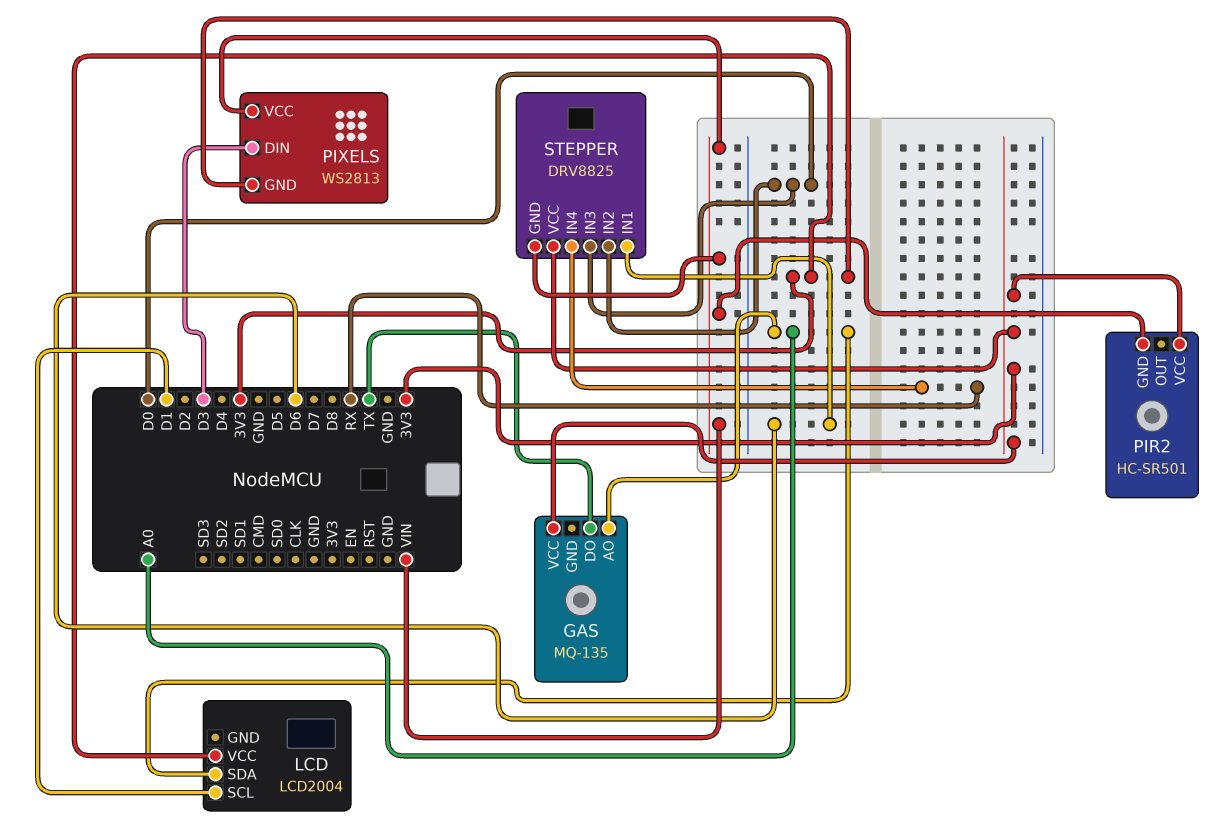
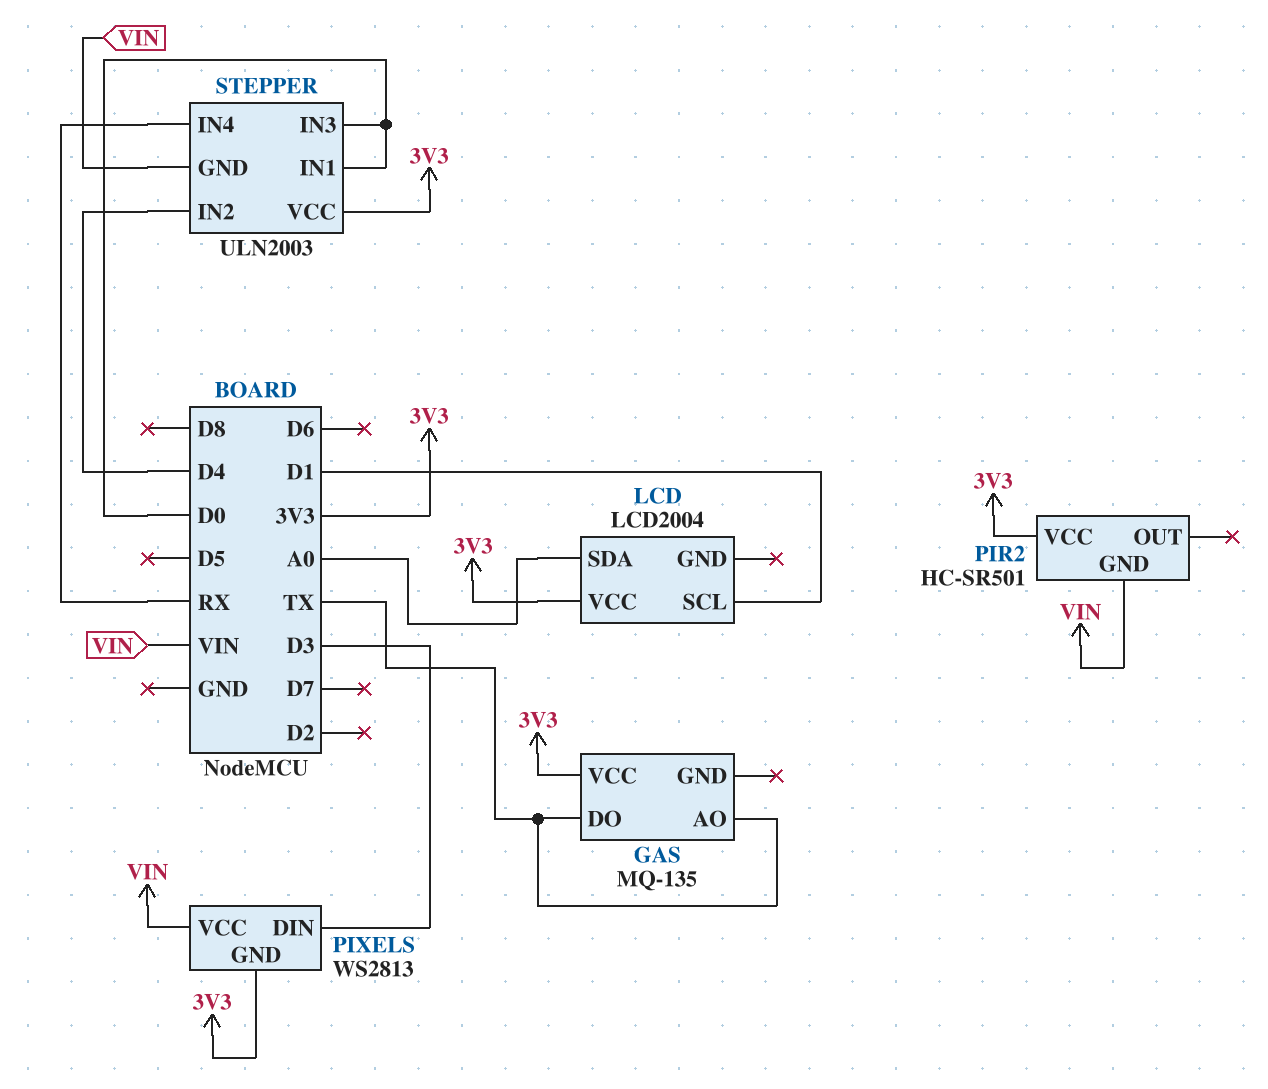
GAS pin AO: A0 -> TX
STEPPER: DRV8825 -> ULN2003
STEPPER pin IN1: D6 -> D0
STEPPER pin IN2: D0 -> D4

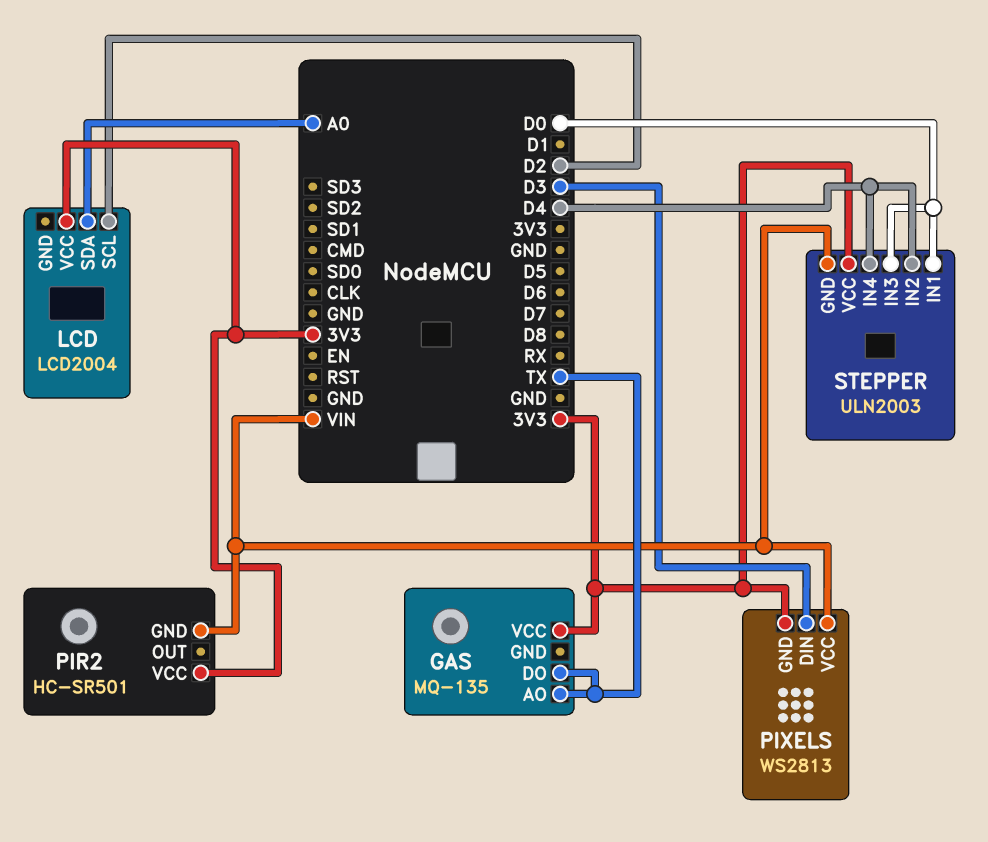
LCD pin SCL: D1 -> D2
STEPPER pin IN4: RX -> D4

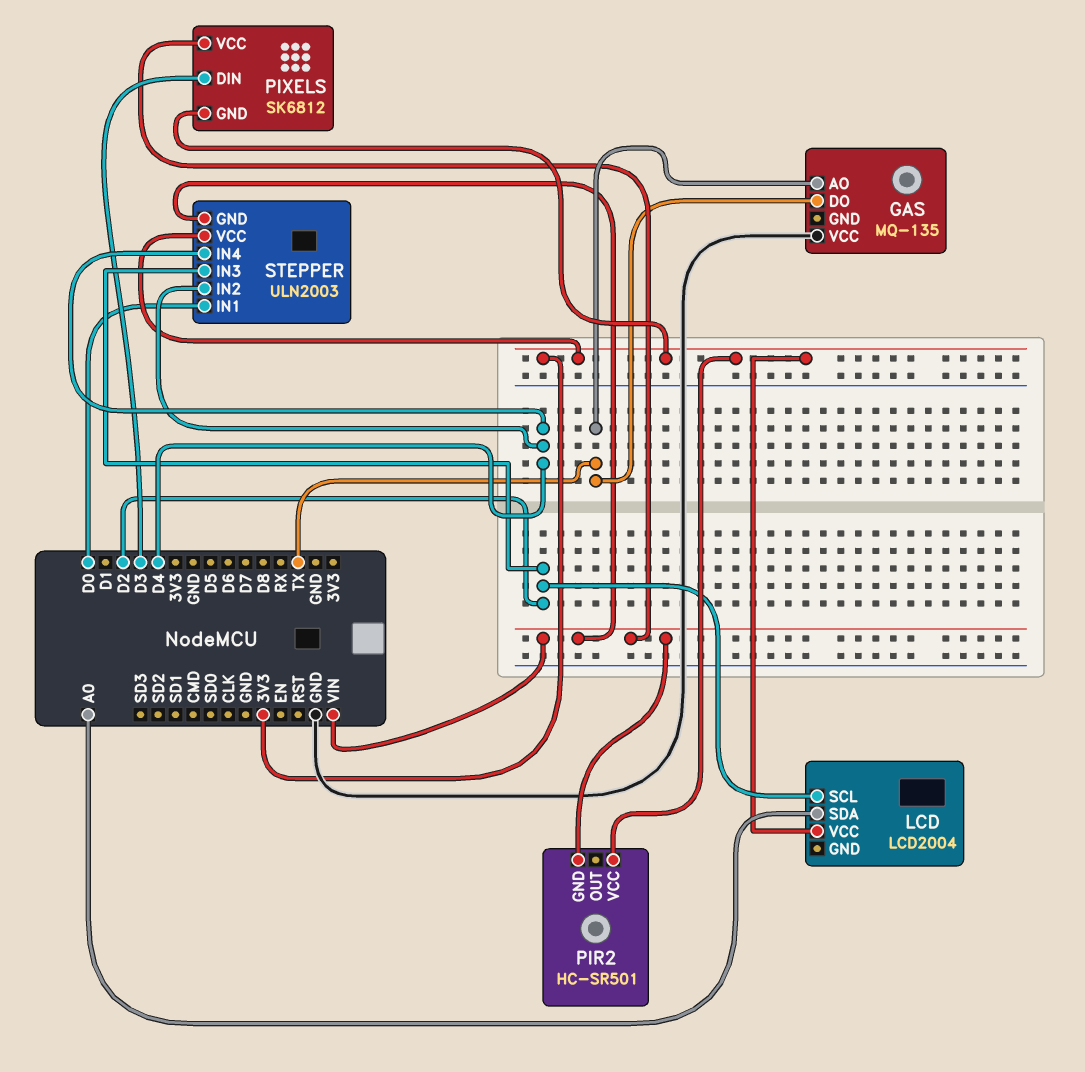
GAS pin VCC: 3V3 -> GND
PIXELS: WS2813 -> SK6812
STEPPER pin IN3: D0 -> D2

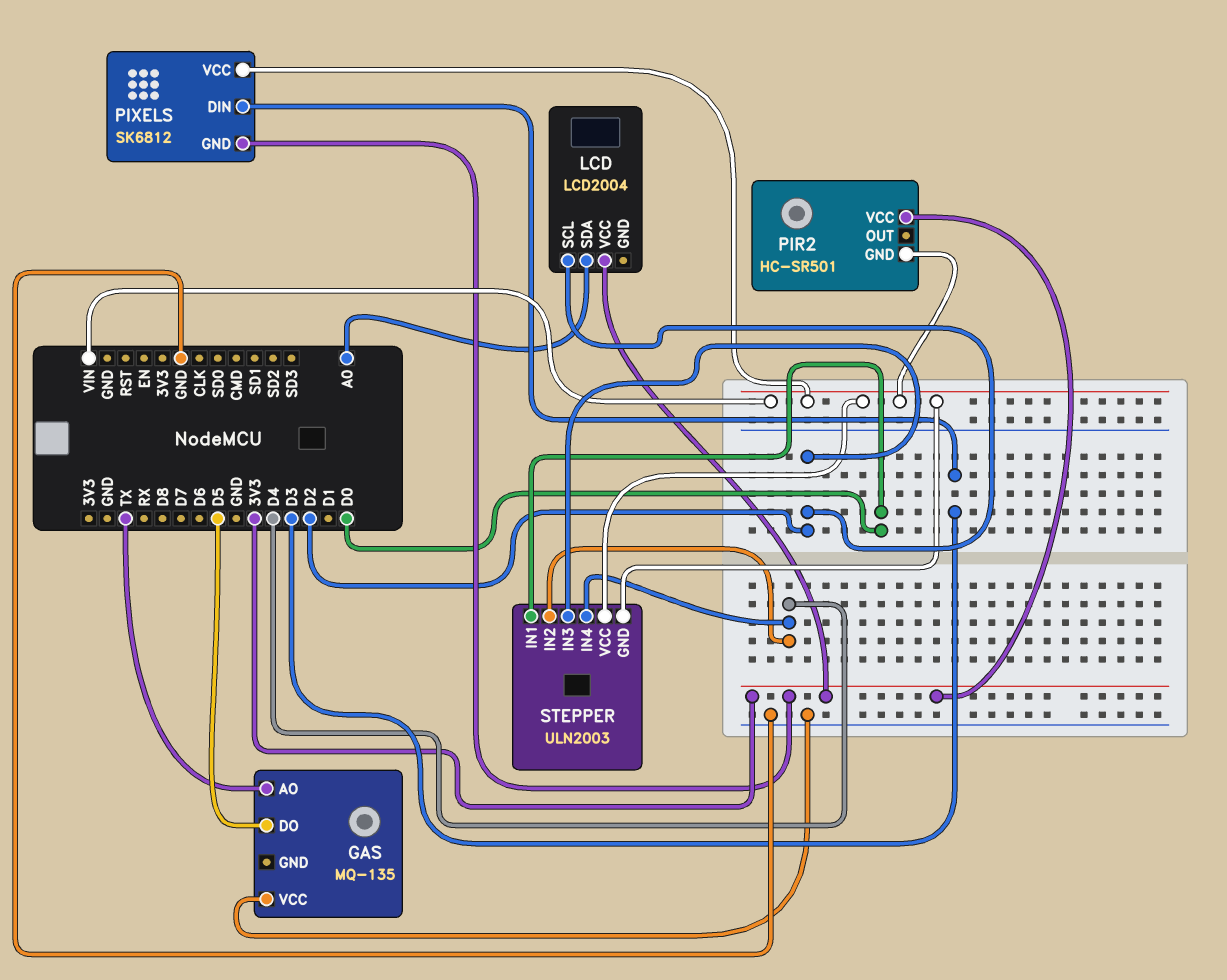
GAS pin DO: TX -> D5
STEPPER pin VCC: 3V3 -> VIN

